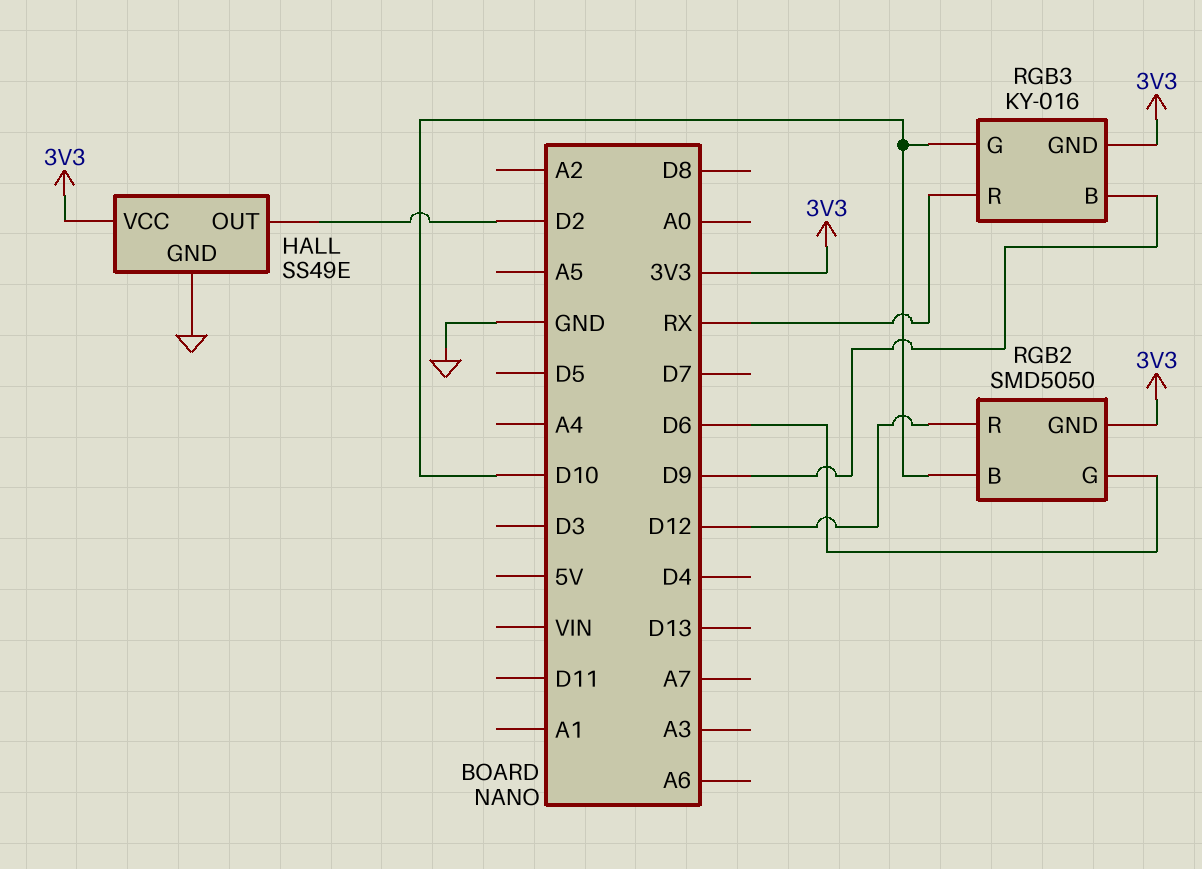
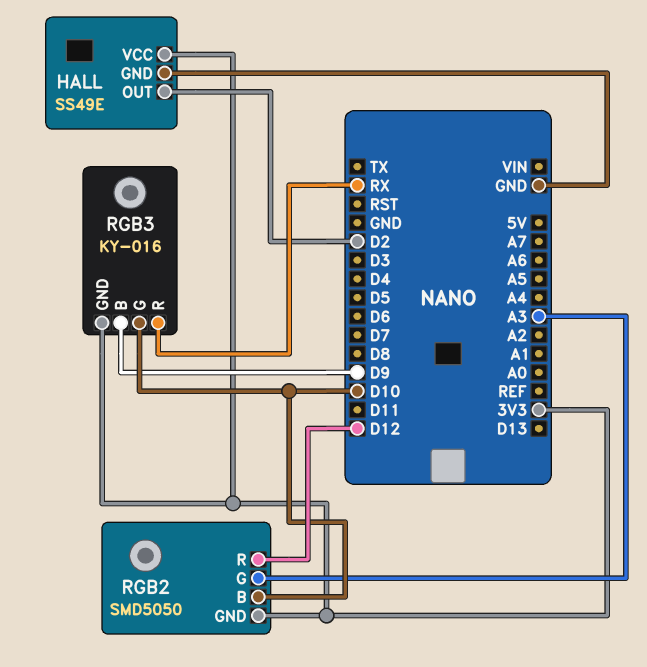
RGB2 pin G: D6 -> A3

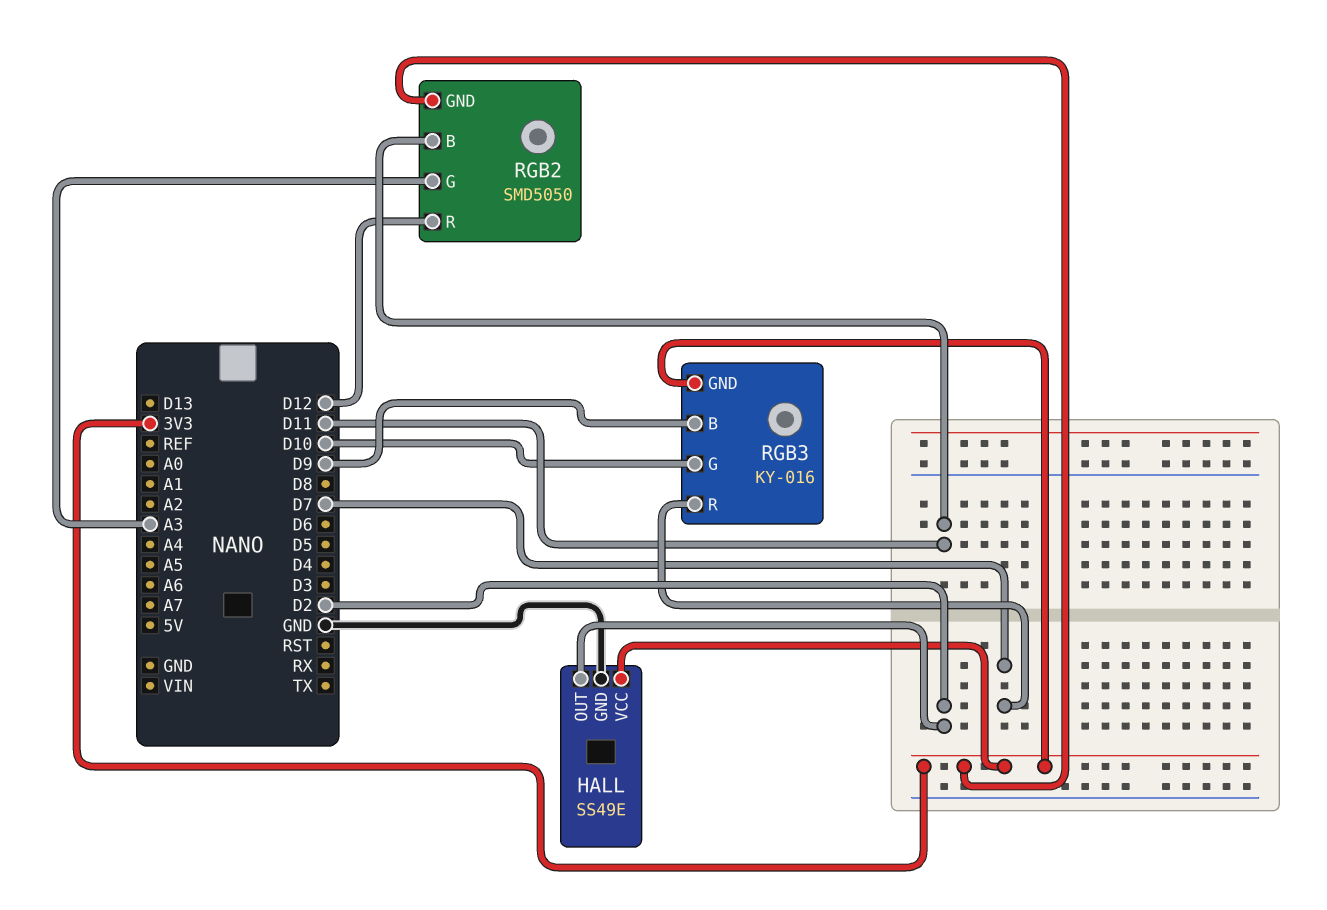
RGB2 pin B: D10 -> D11
RGB3 pin R: RX -> D7

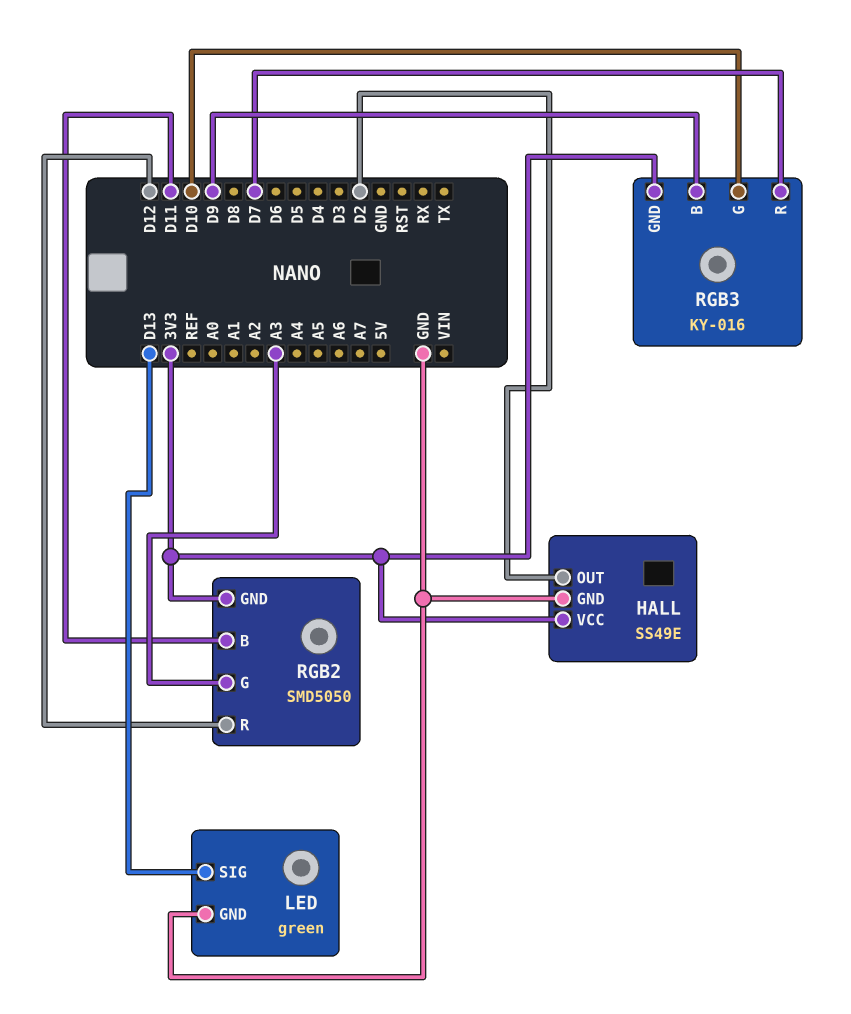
LED: none -> green
LED pin GND: none -> GND
LED pin SIG: none -> D13

